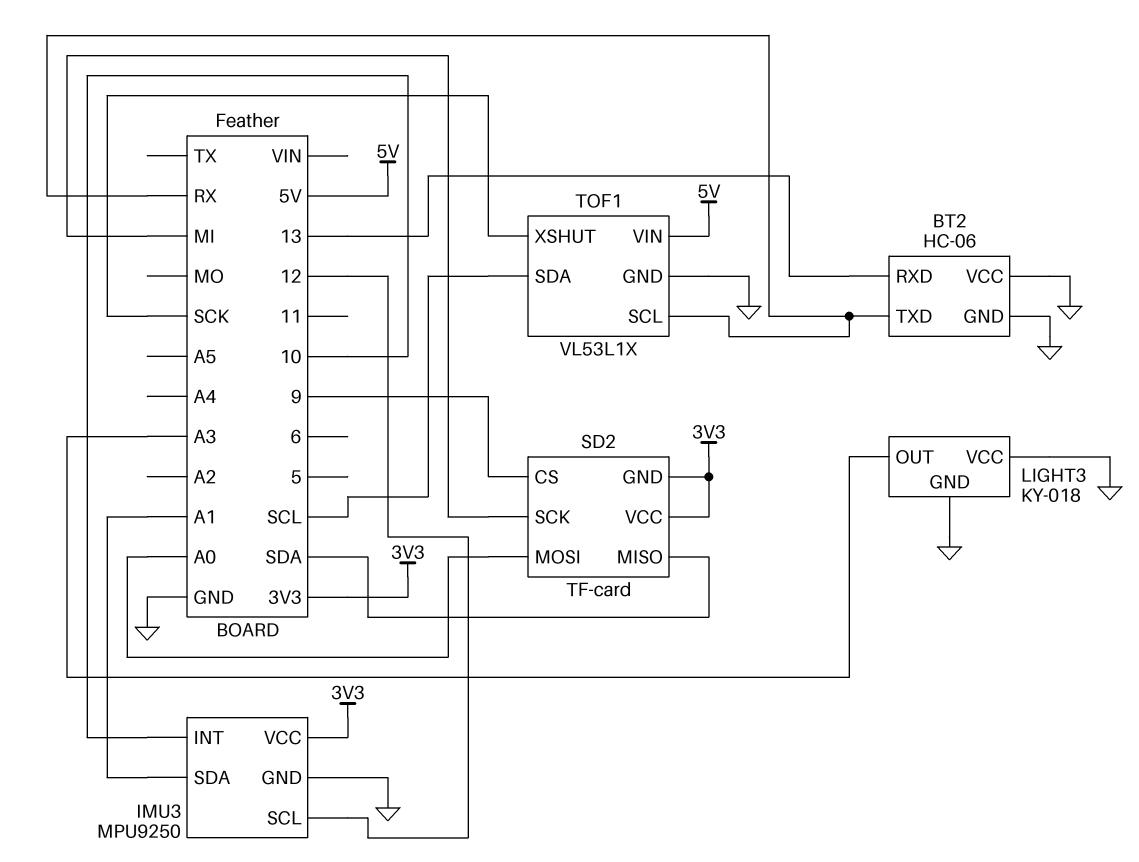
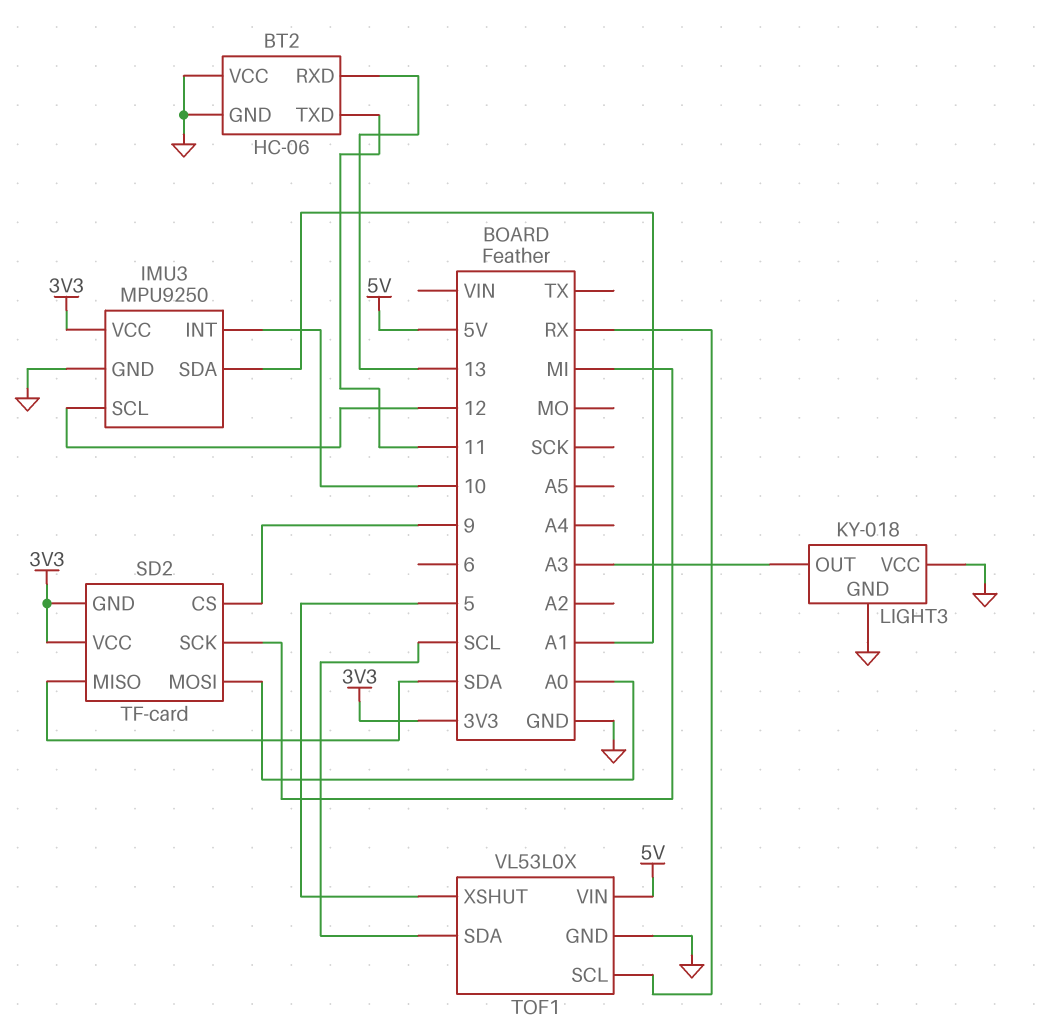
BT2 pin TXD: RX -> 11
TOF1: VL53L1X -> VL53L0X
TOF1 pin XSHUT: SCK -> 5

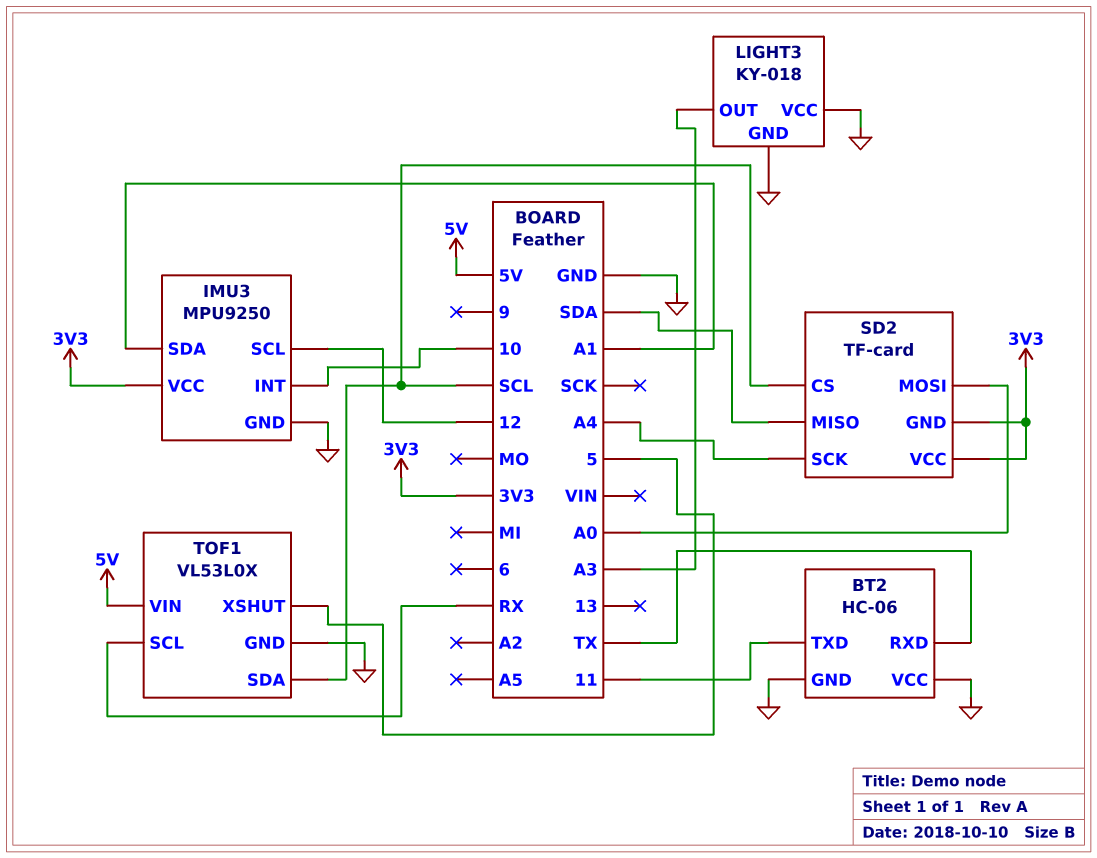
BT2 pin RXD: 13 -> TX
SD2 pin CS: 9 -> SCL
SD2 pin SCK: MI -> A4

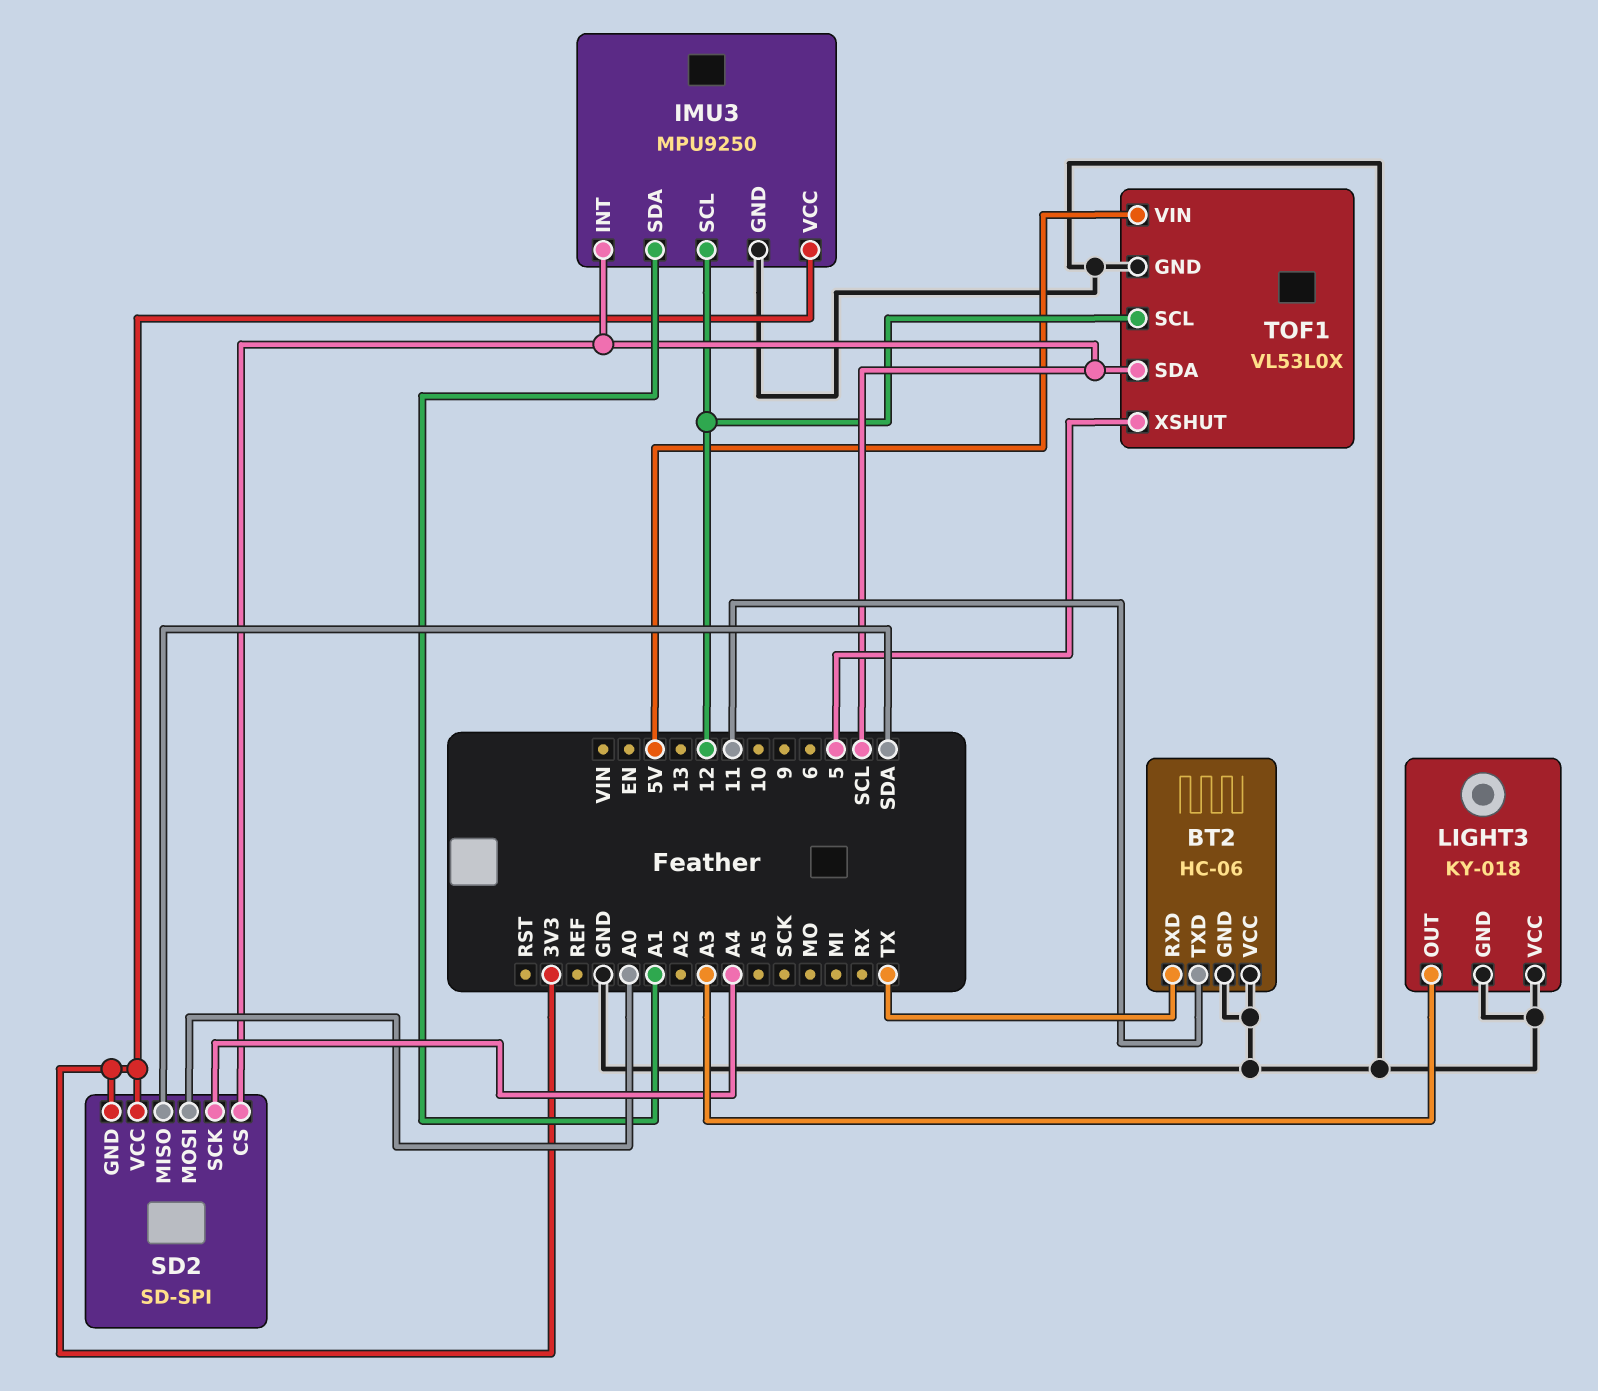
IMU3 pin INT: 10 -> SCL
SD2: TF-card -> SD-SPI
TOF1 pin SCL: RX -> 12

